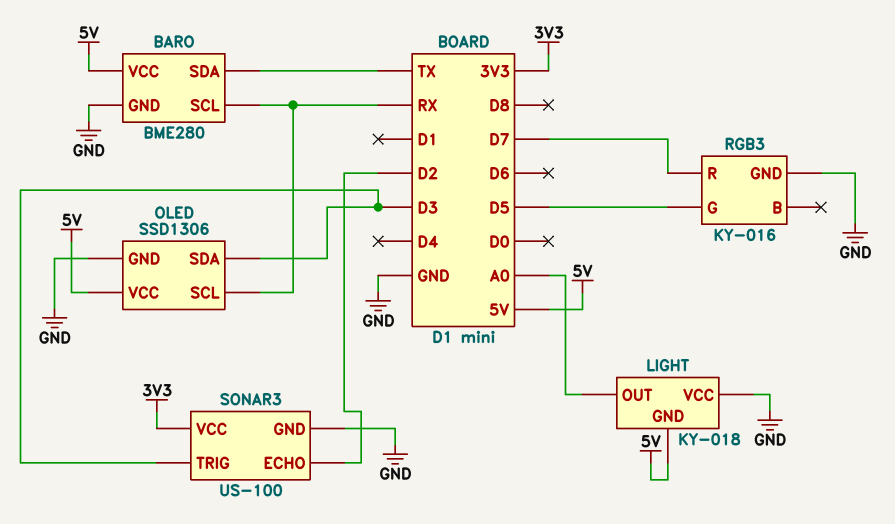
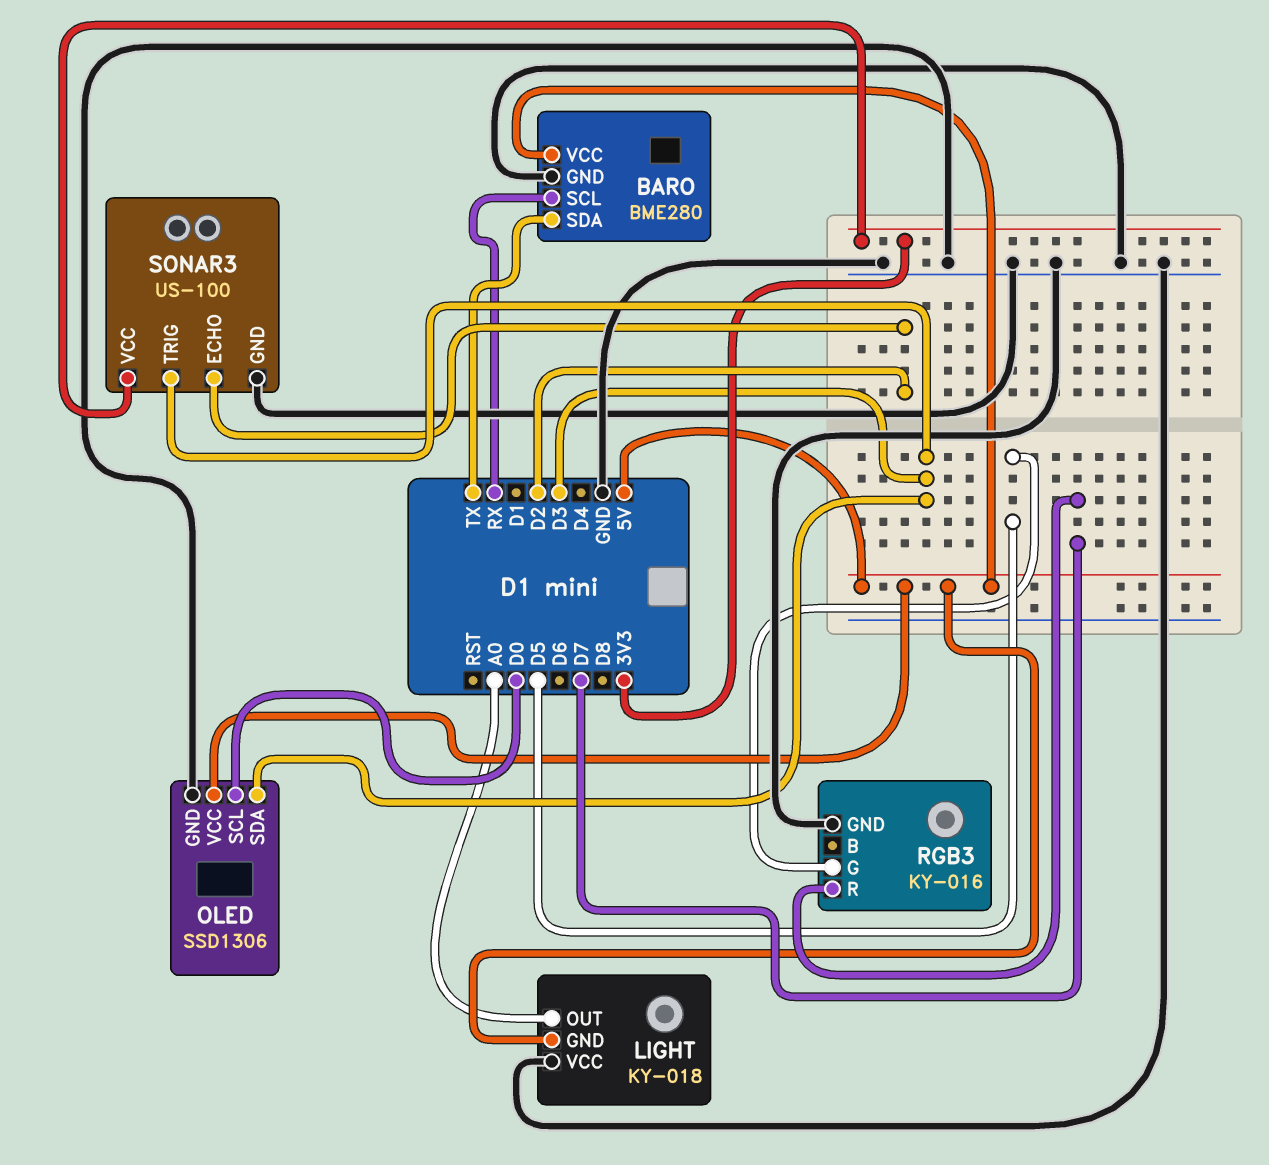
OLED pin SCL: RX -> D0

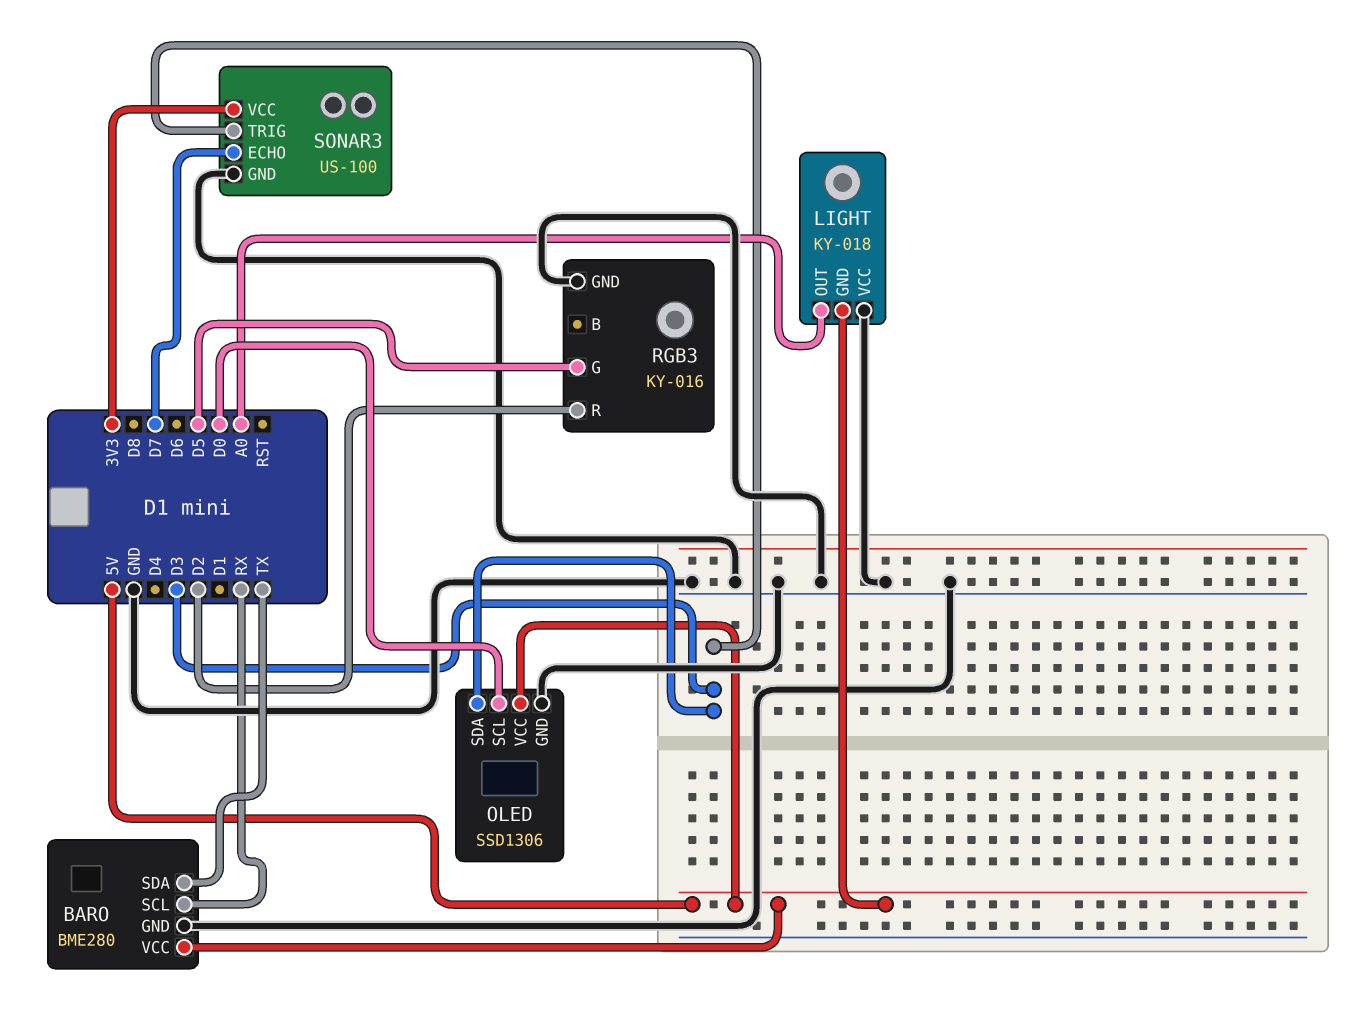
RGB3 pin R: D7 -> D2
SONAR3 pin ECHO: D2 -> D7

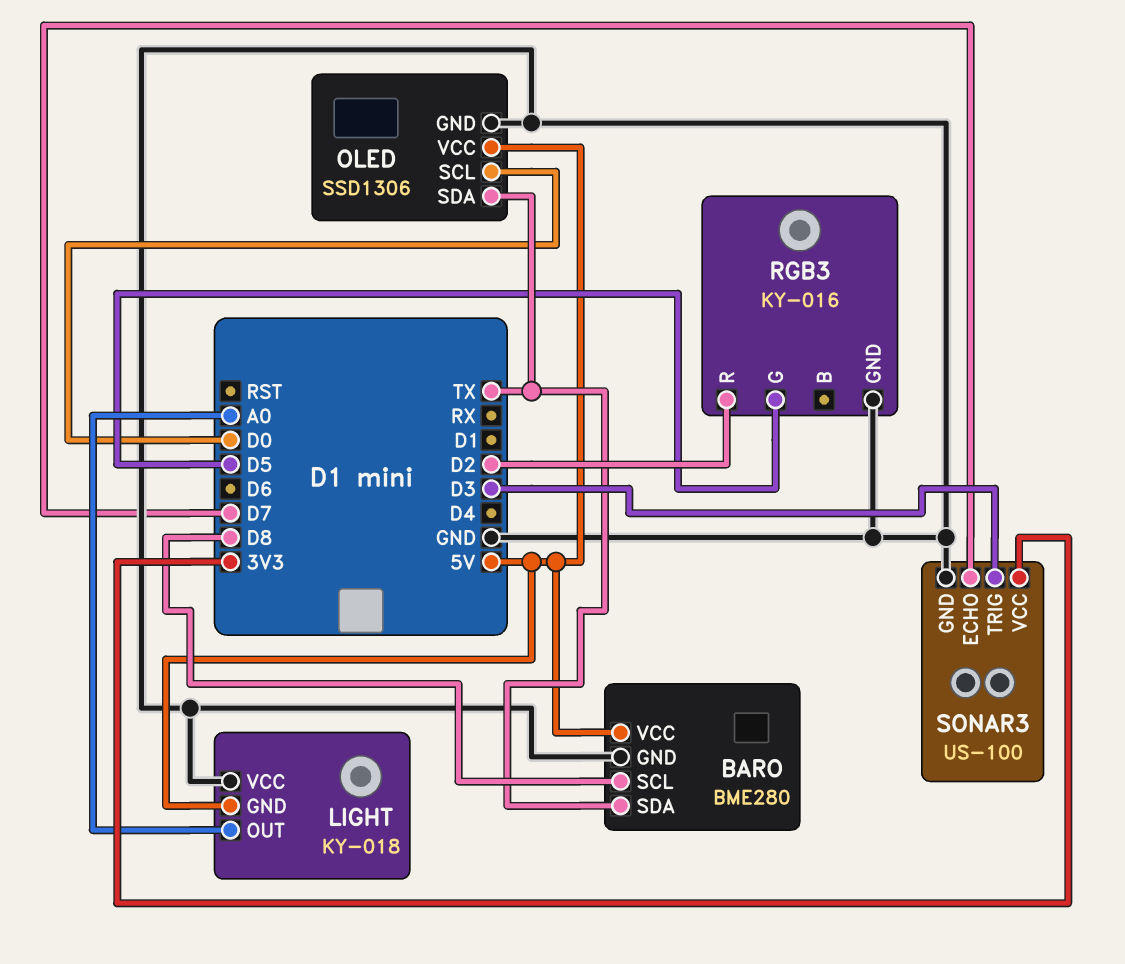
BARO pin SCL: RX -> D8
OLED pin SDA: D3 -> TX

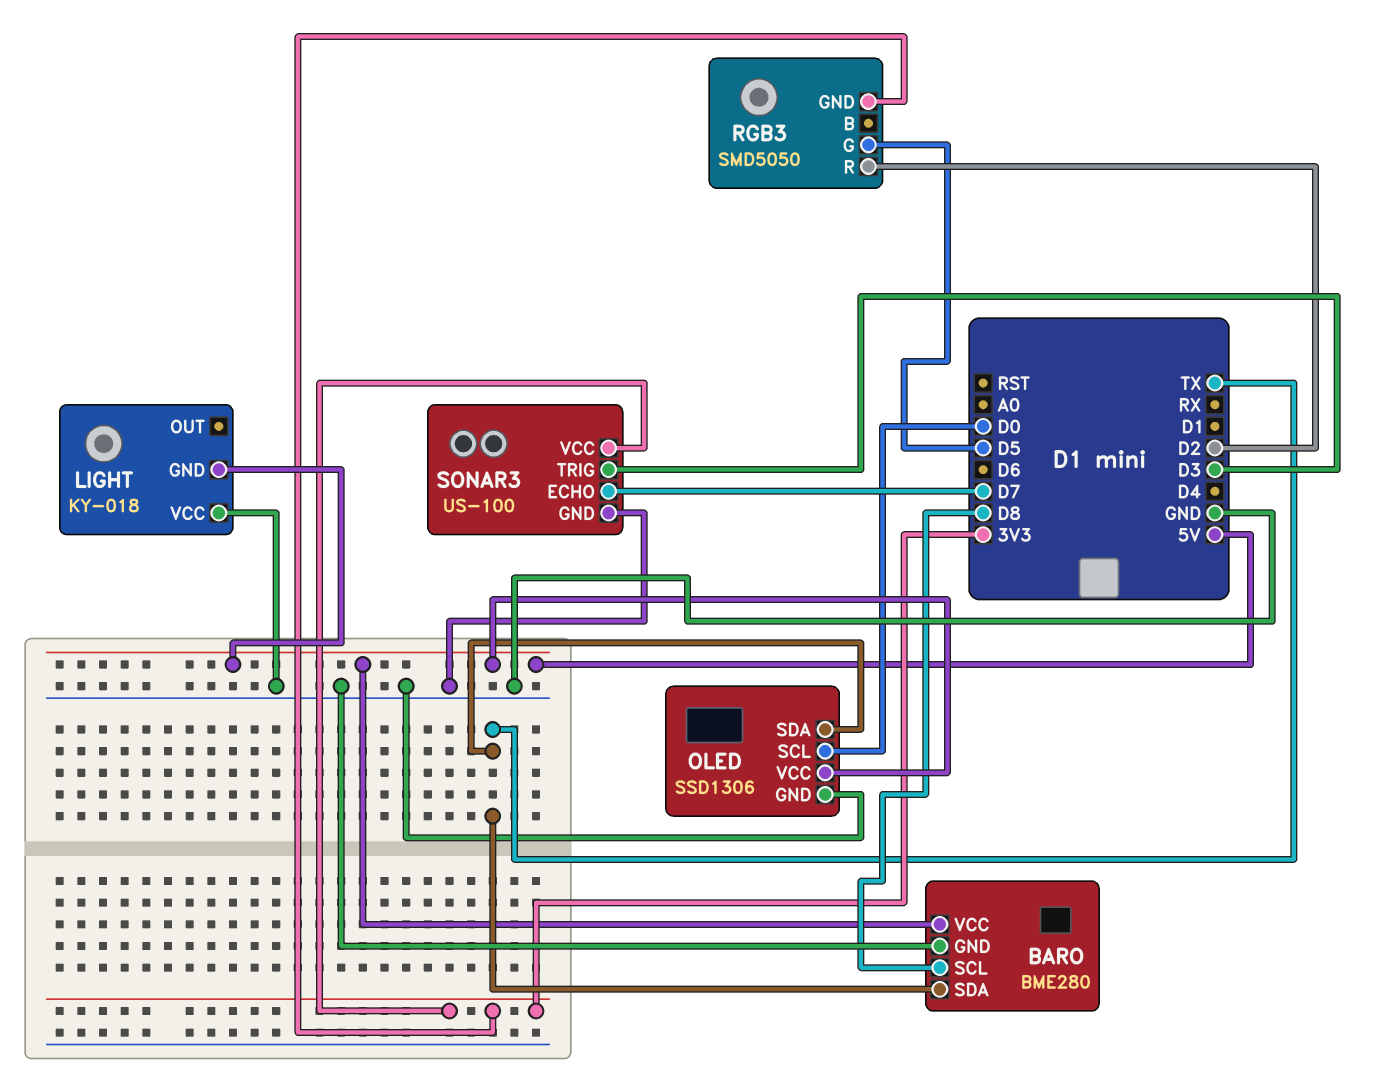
LIGHT pin OUT: A0 -> none
RGB3: KY-016 -> SMD5050
RGB3 pin GND: GND -> 3V3

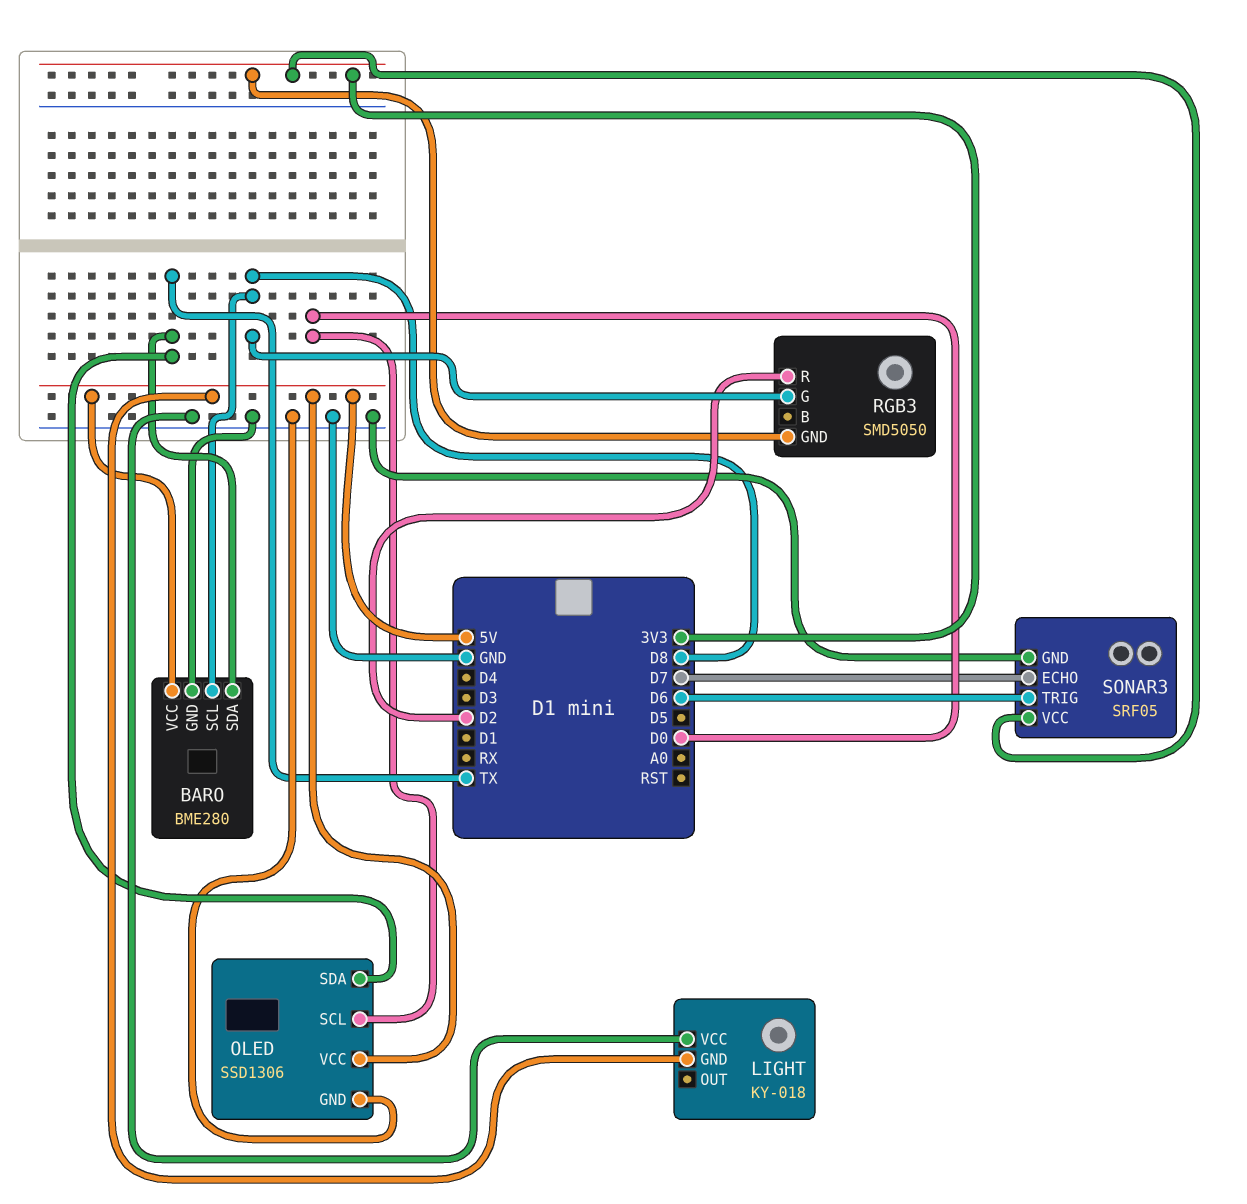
RGB3 pin G: D5 -> D8
SONAR3: US-100 -> SRF05
SONAR3 pin TRIG: D3 -> D6

